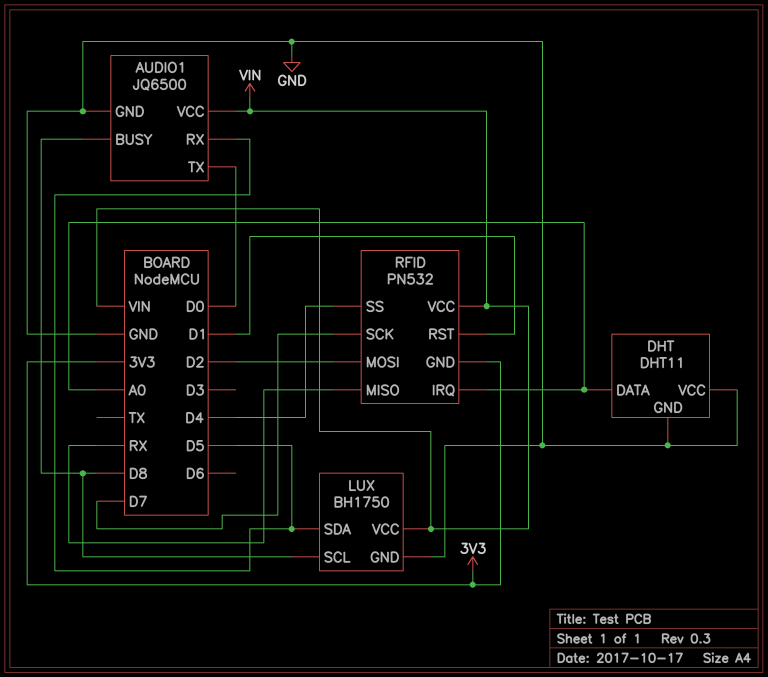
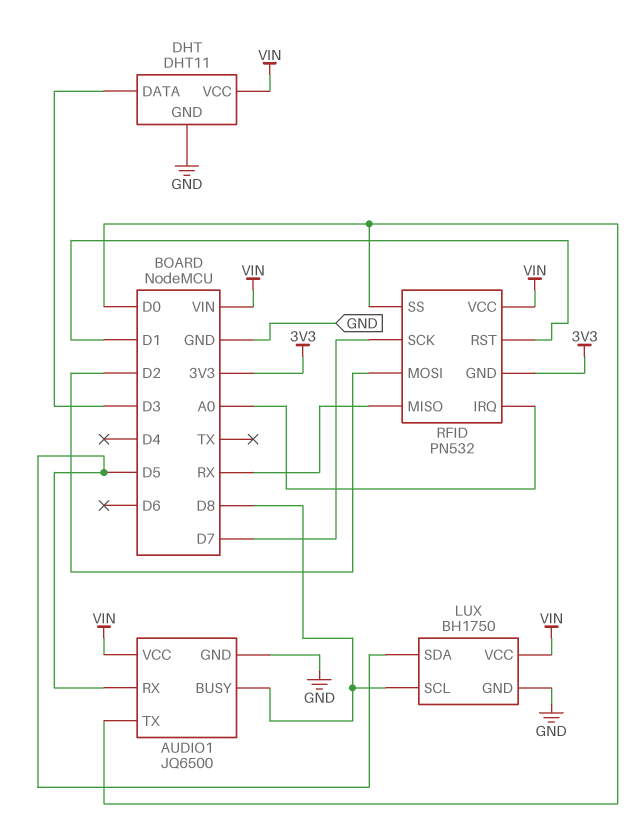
DHT pin DATA: A0 -> D3
DHT pin VCC: GND -> VIN
RFID pin SS: D4 -> D0

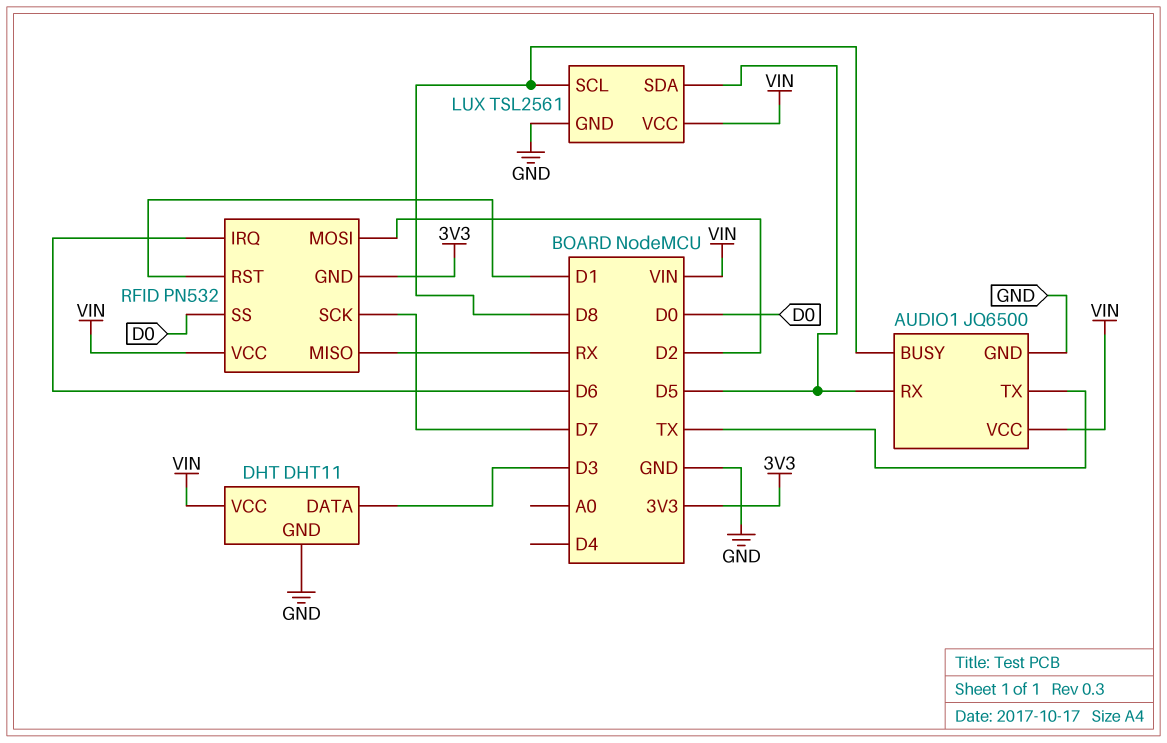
AUDIO1 pin TX: D0 -> TX
LUX: BH1750 -> TSL2561
RFID pin IRQ: A0 -> D6

